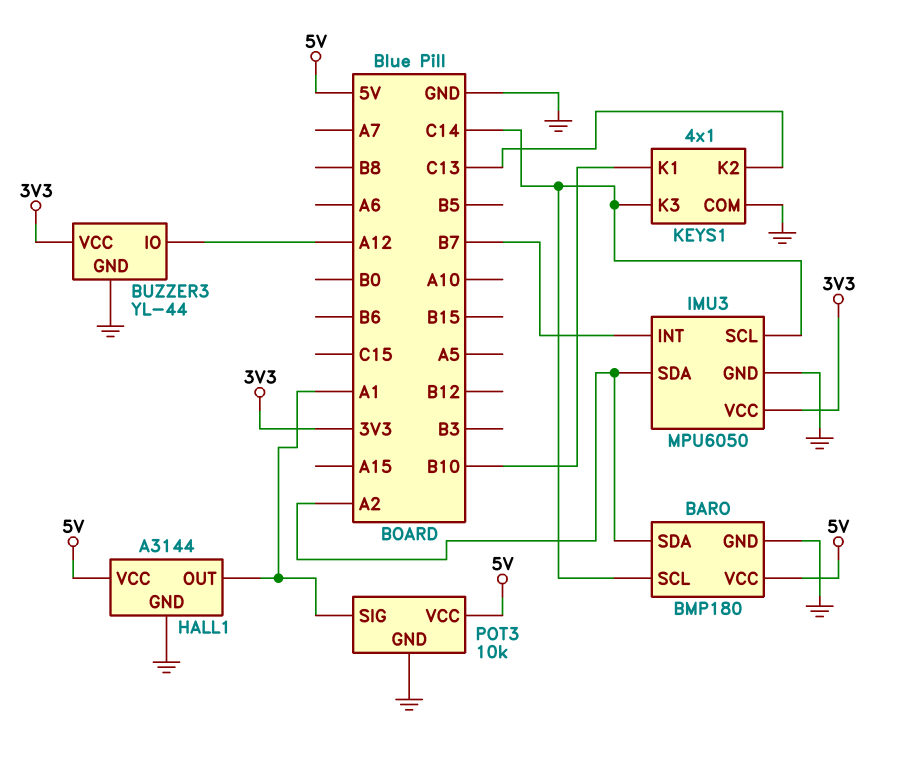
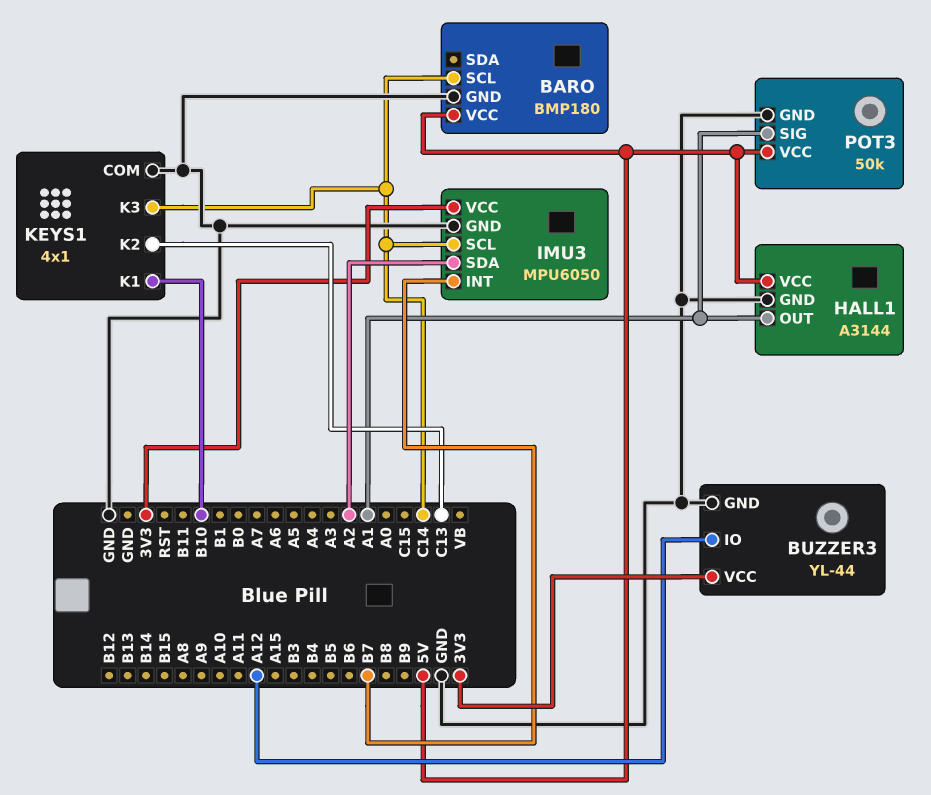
BARO pin SDA: A2 -> none
POT3: 10k -> 50k

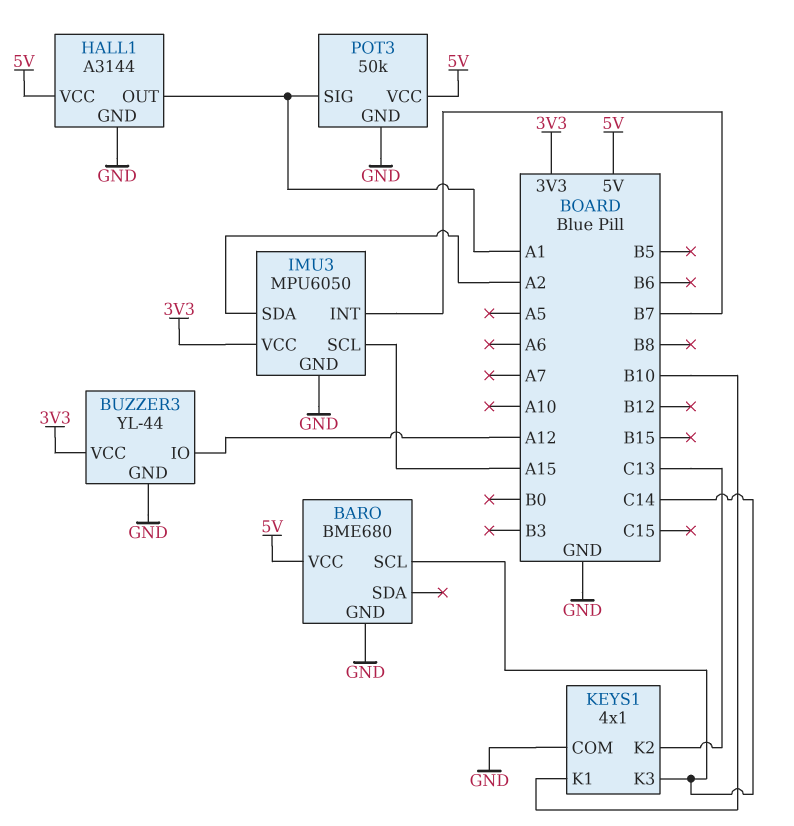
BARO: BMP180 -> BME680
IMU3 pin SCL: C14 -> A15

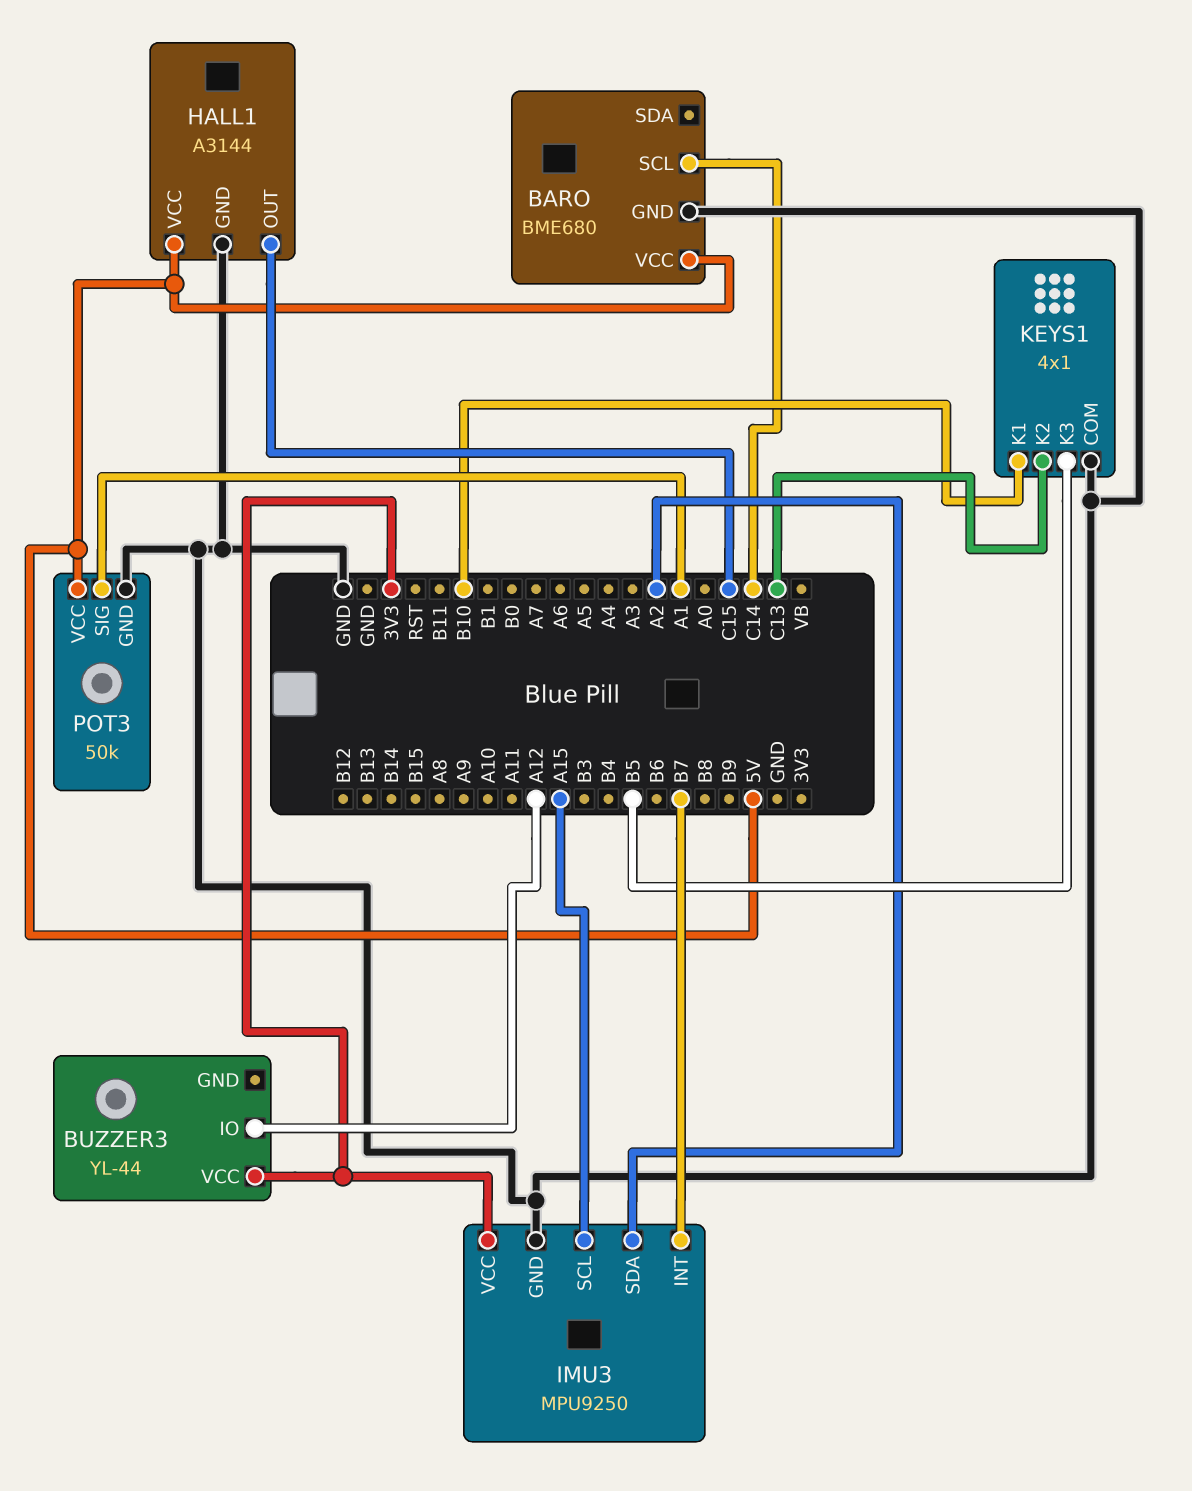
BUZZER3 pin GND: GND -> none
HALL1 pin OUT: A1 -> C15
IMU3: MPU6050 -> MPU9250
KEYS1 pin K3: C14 -> B5

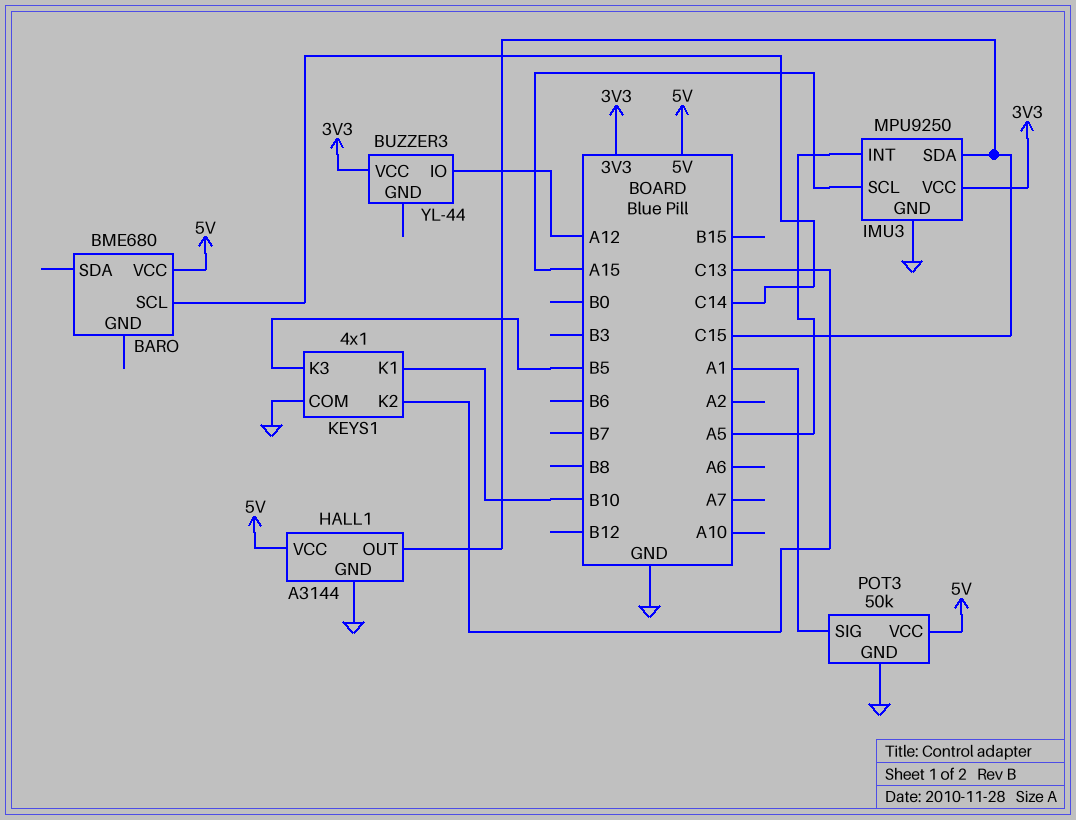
BARO pin GND: GND -> none
IMU3 pin INT: B7 -> A5
IMU3 pin SDA: A2 -> C15

